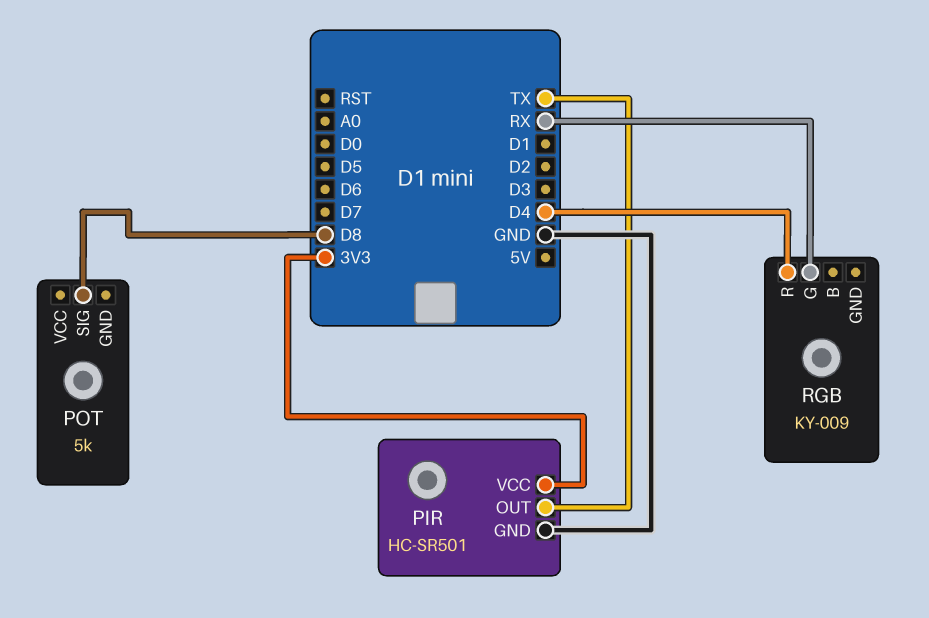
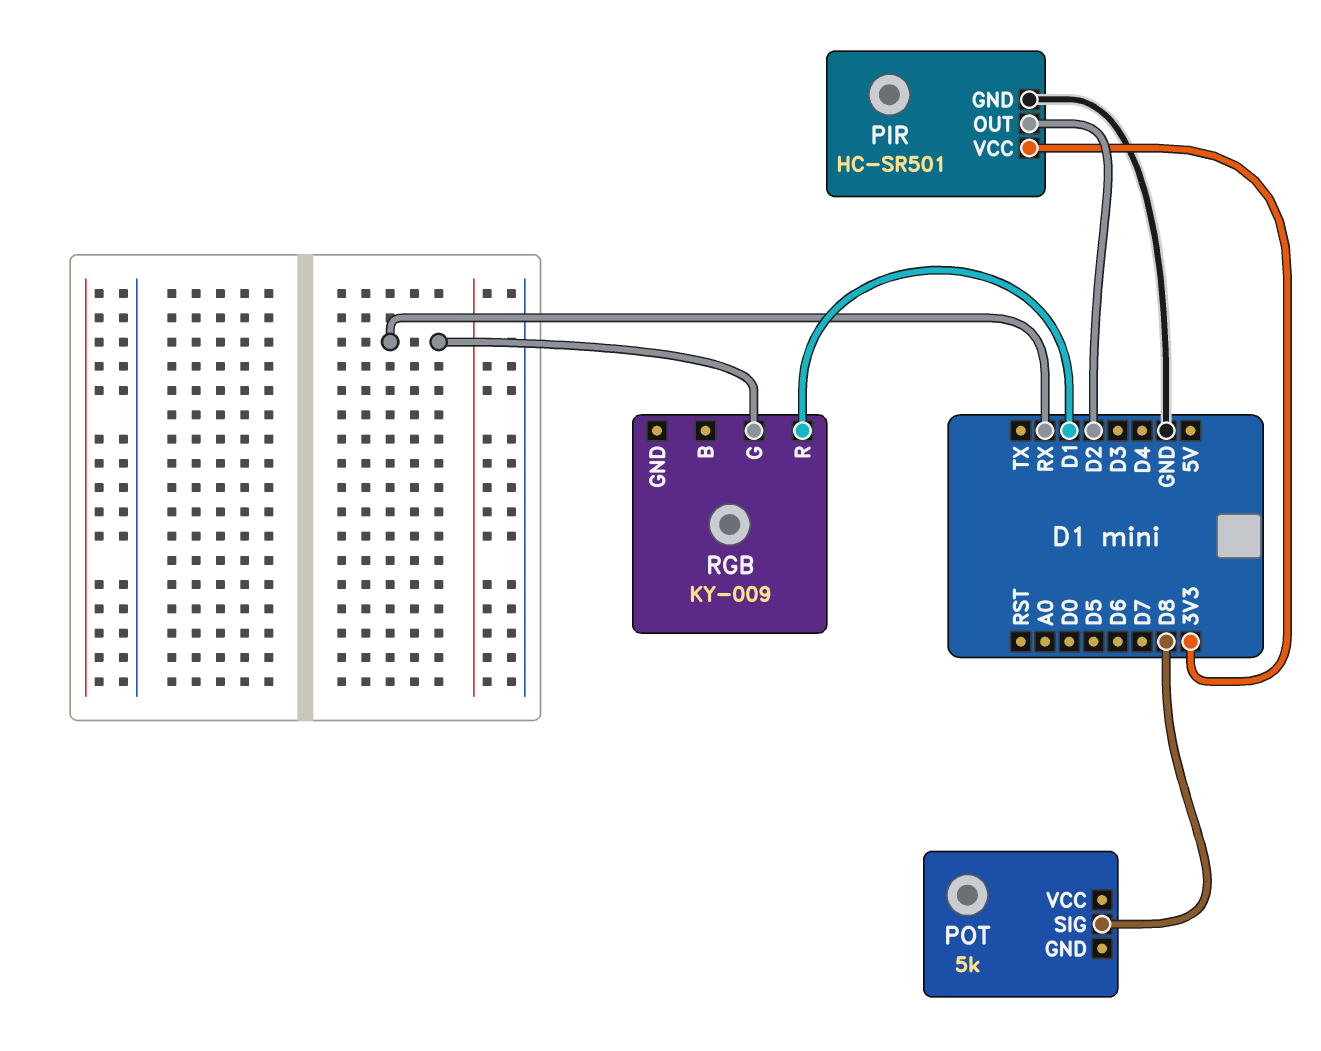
PIR pin OUT: TX -> D2
RGB pin R: D4 -> D1

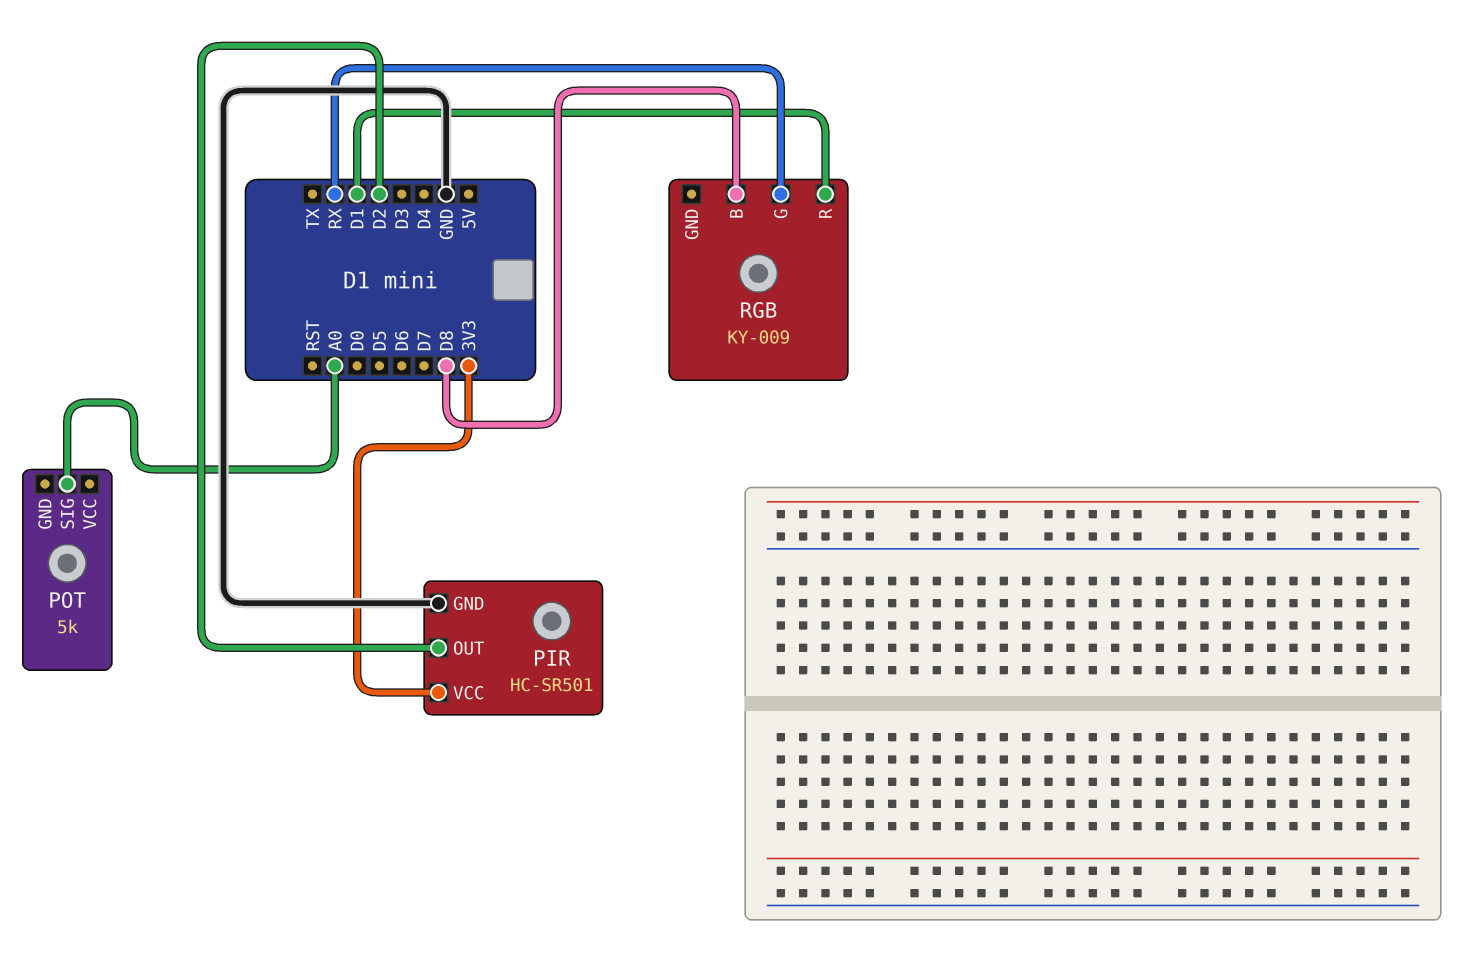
POT pin SIG: D8 -> A0
RGB pin B: none -> D8

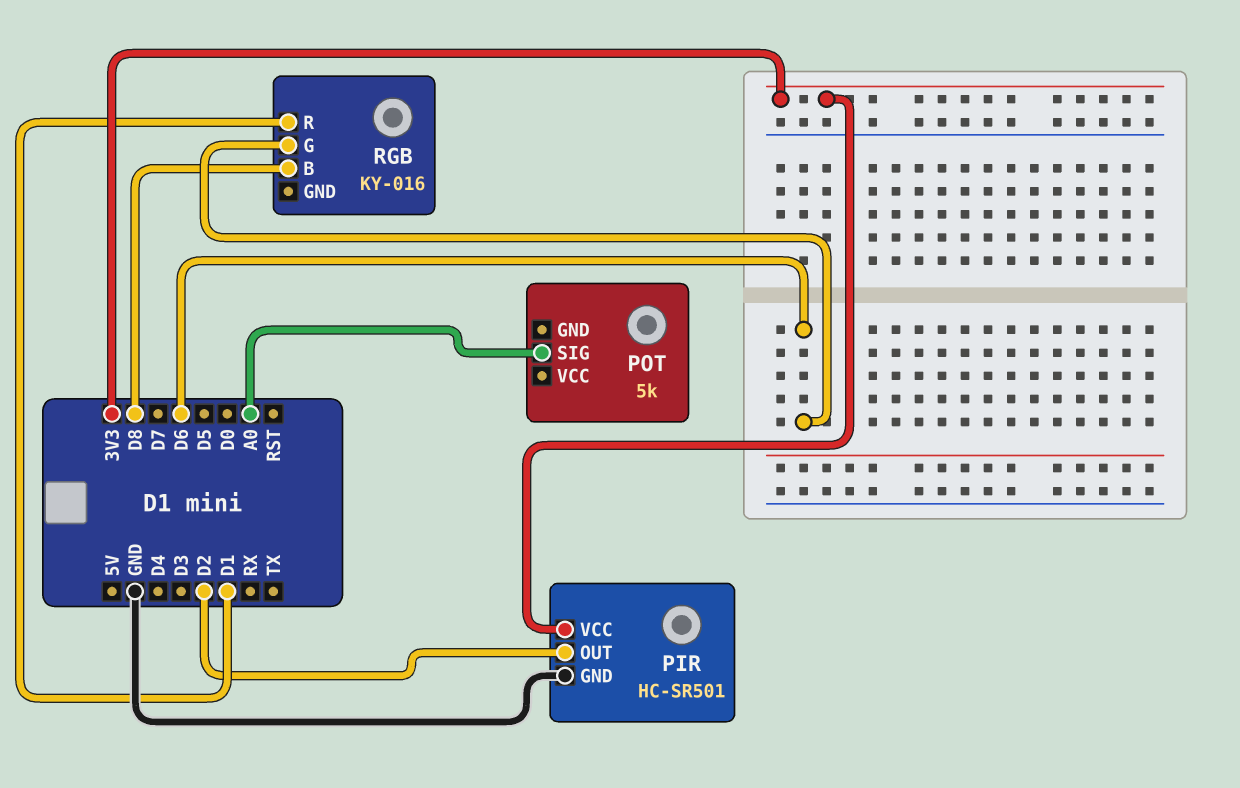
RGB: KY-009 -> KY-016
RGB pin G: RX -> D6

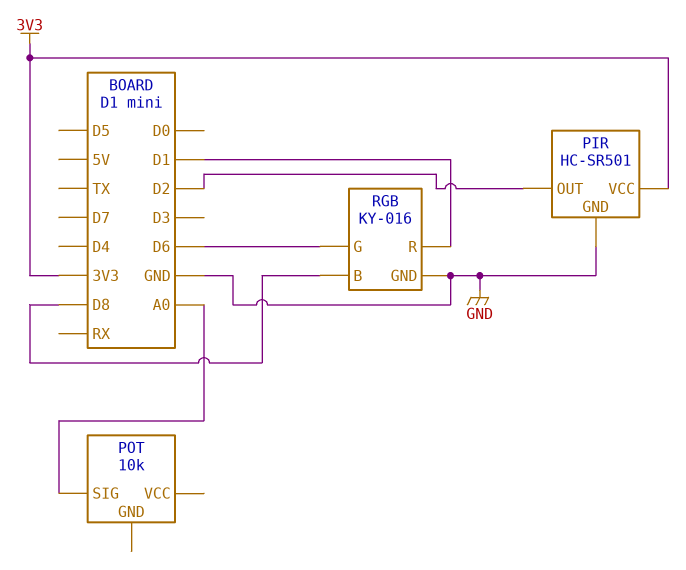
POT: 5k -> 10k
RGB pin GND: none -> GND

